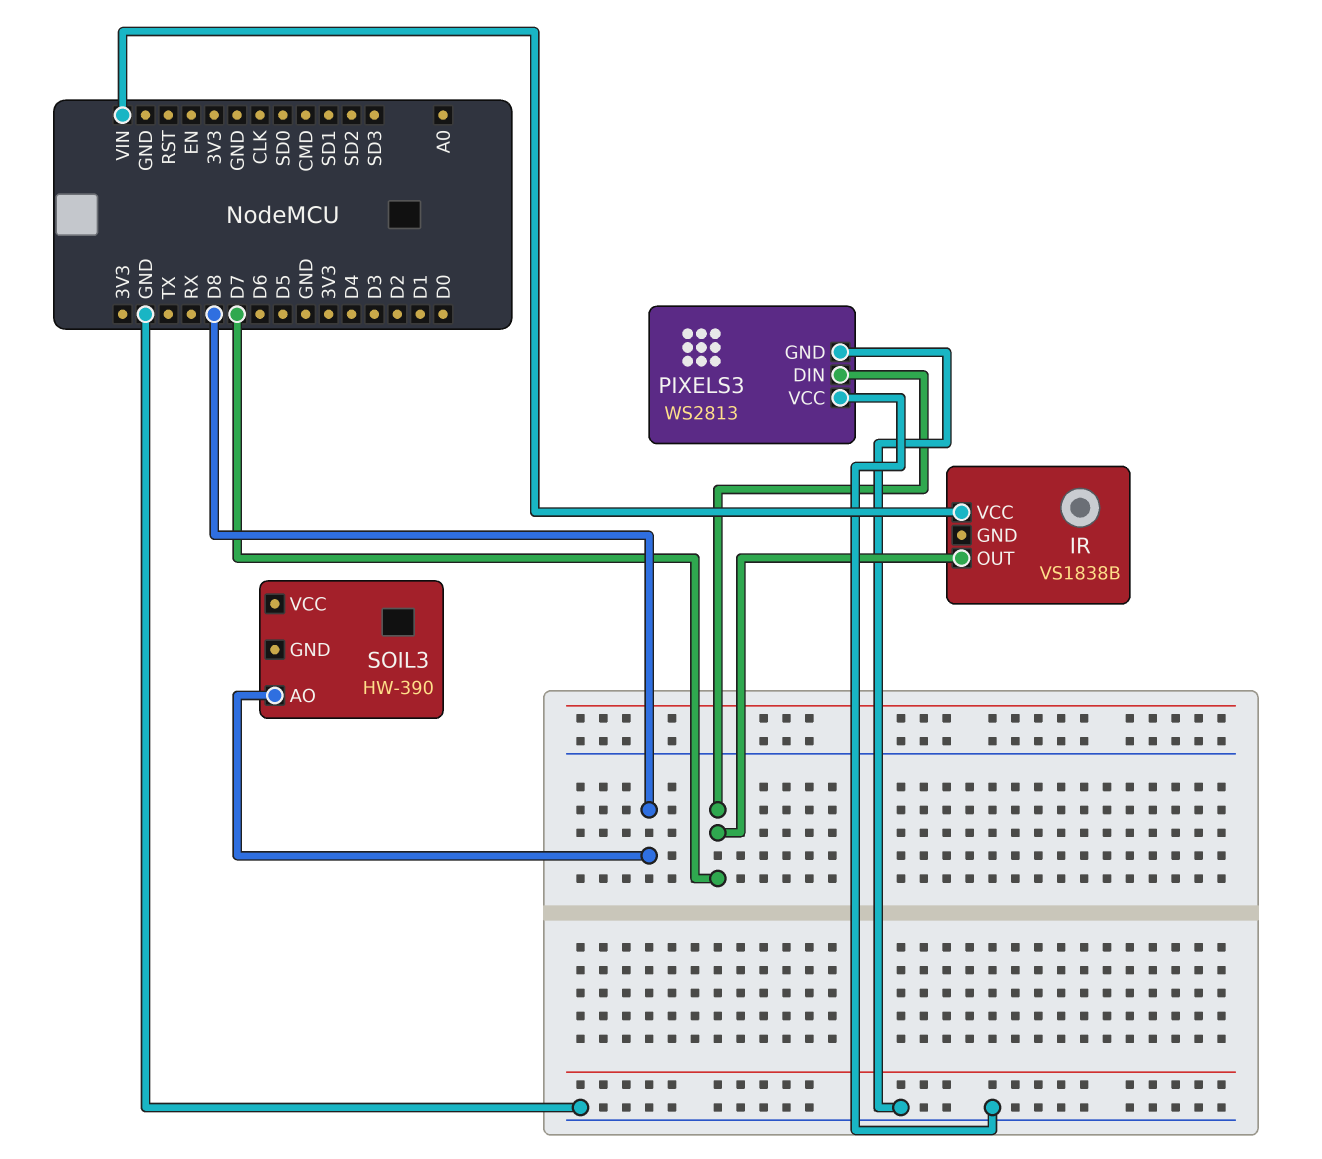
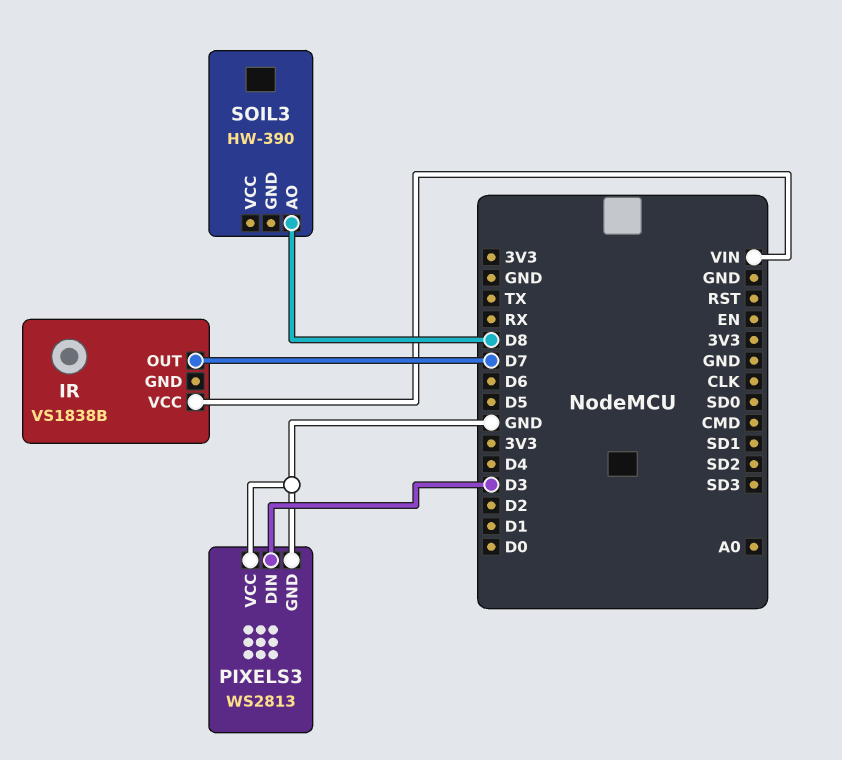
PIXELS3 pin DIN: D7 -> D3

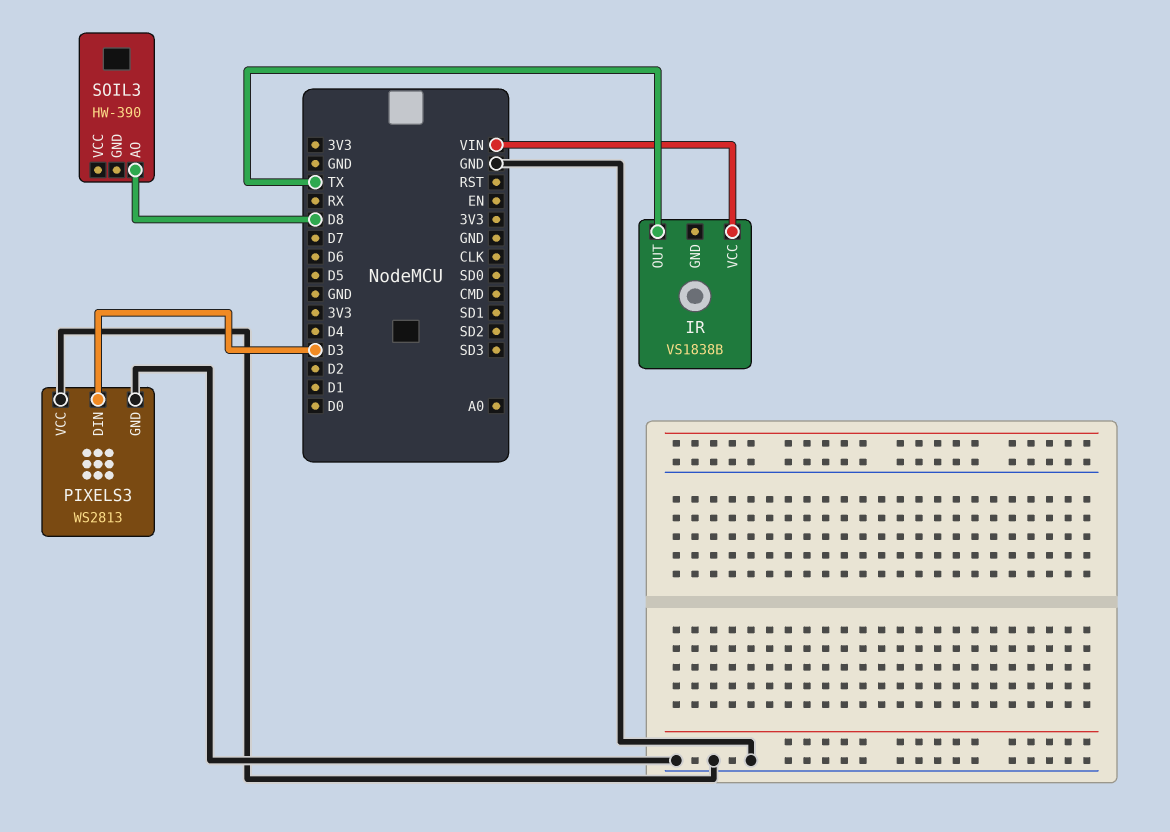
IR pin OUT: D7 -> TX

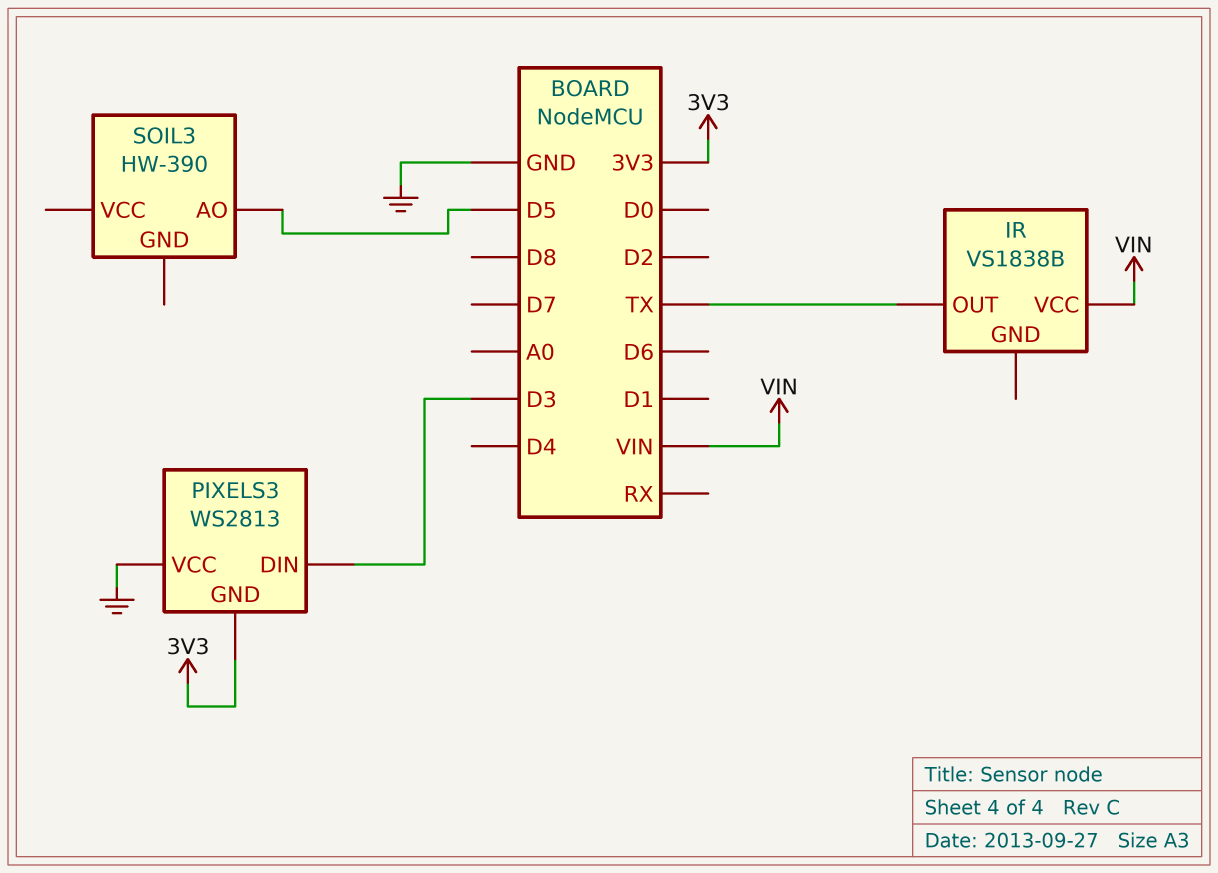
PIXELS3 pin GND: GND -> 3V3
SOIL3 pin AO: D8 -> D5

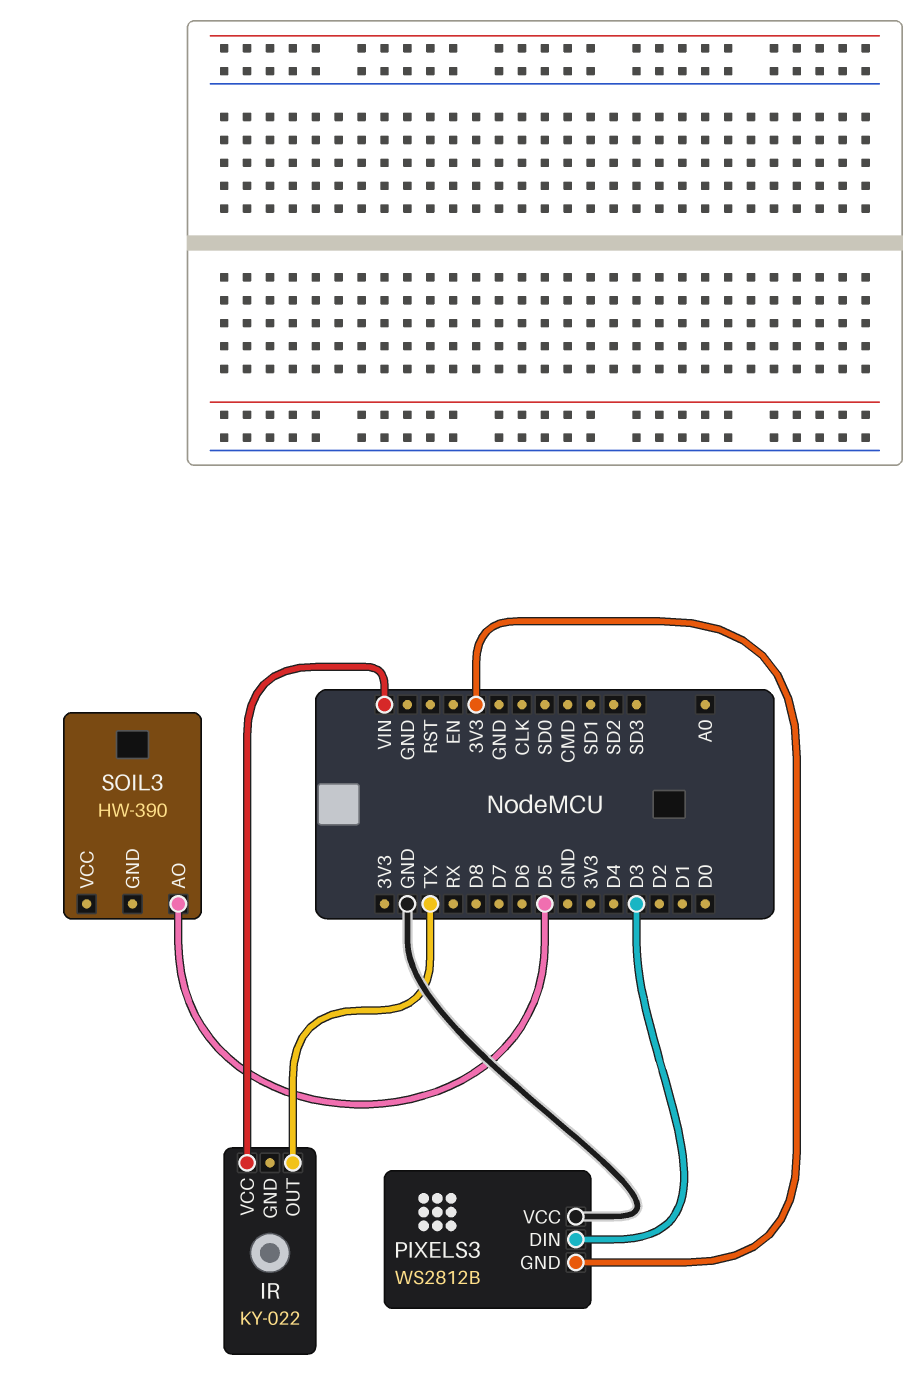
IR: VS1838B -> KY-022
PIXELS3: WS2813 -> WS2812B

